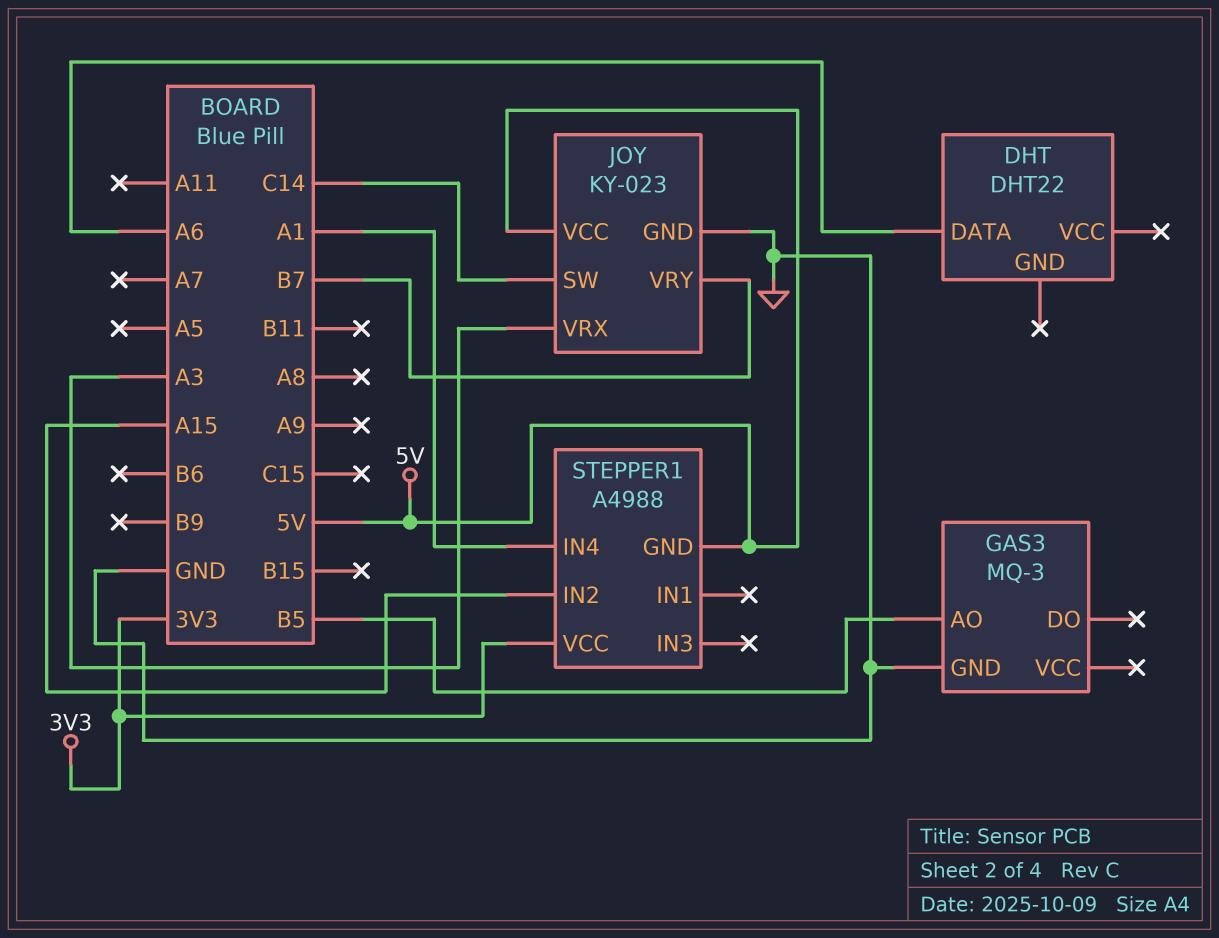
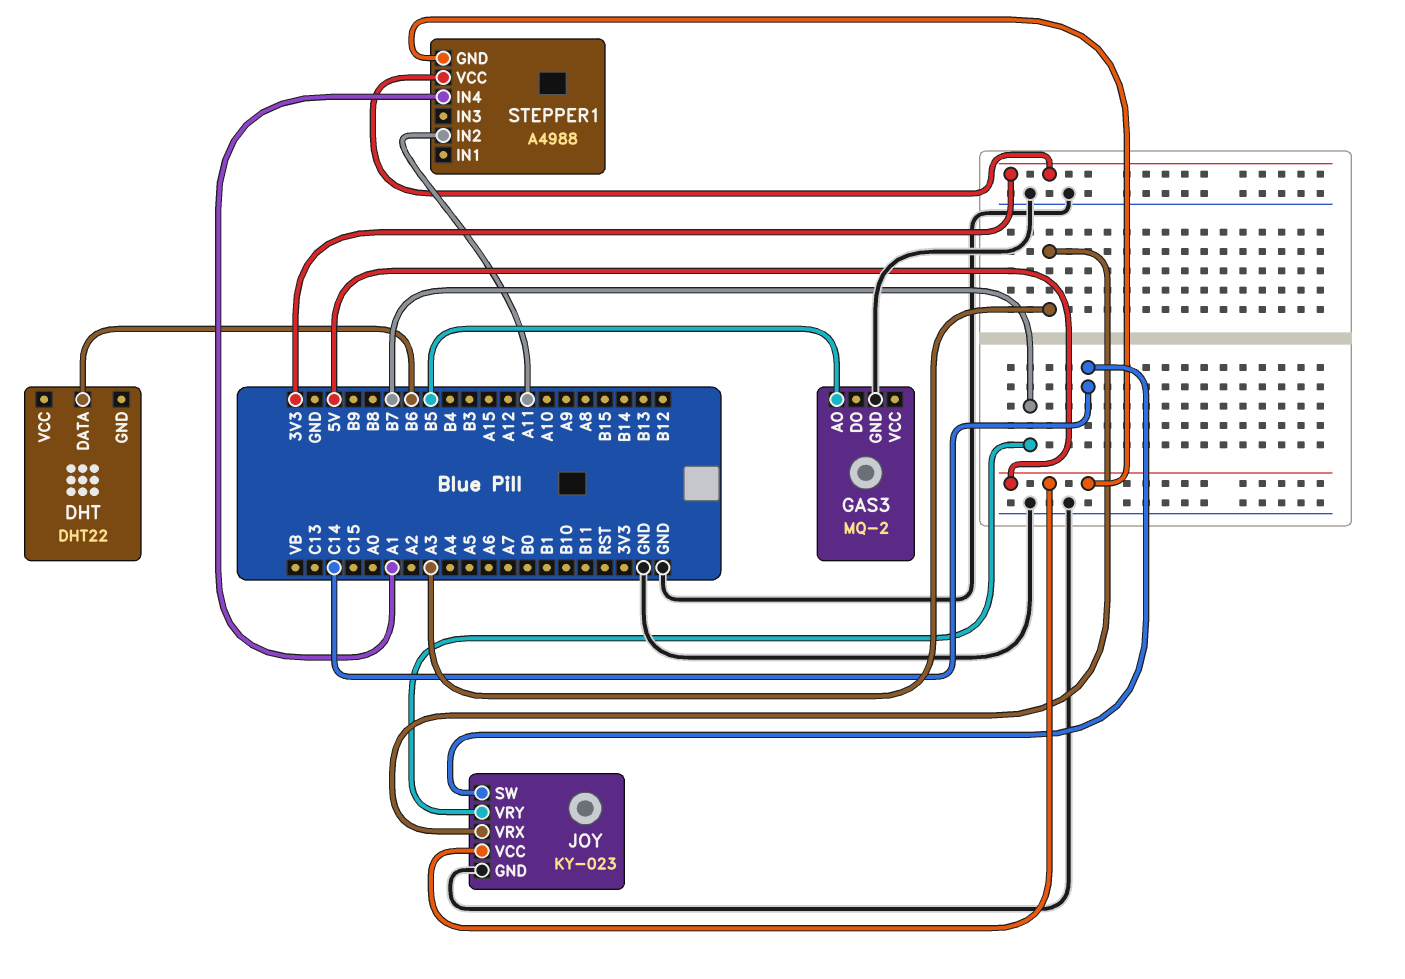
DHT pin DATA: A6 -> B6
GAS3: MQ-3 -> MQ-2
STEPPER1 pin IN2: A15 -> A11

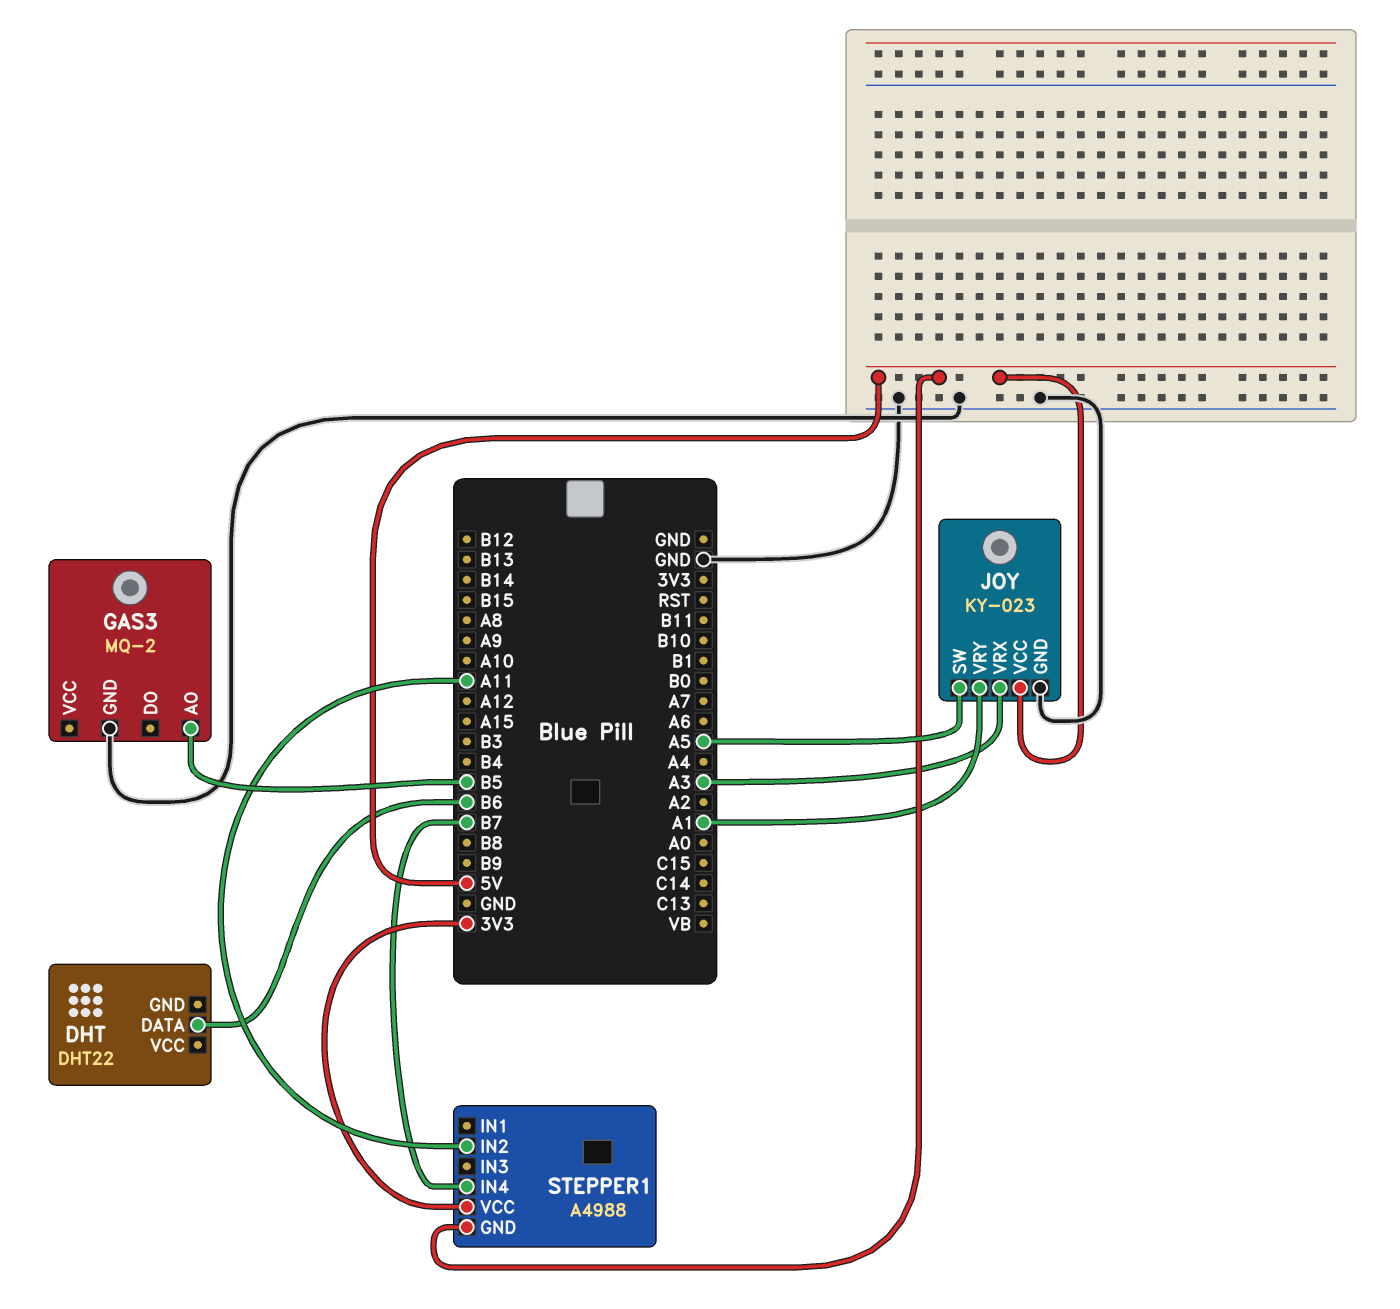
JOY pin SW: C14 -> A5
JOY pin VRY: B7 -> A1
STEPPER1 pin IN4: A1 -> B7

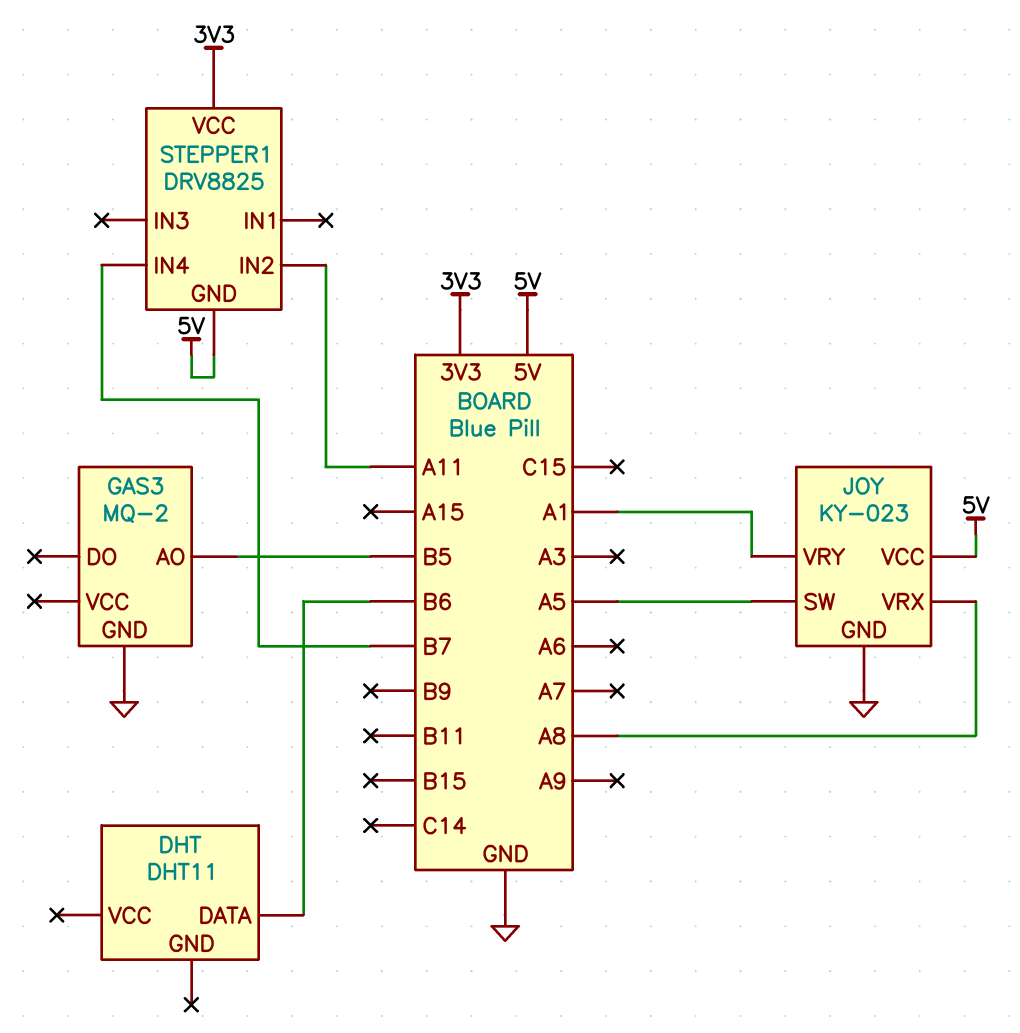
DHT: DHT22 -> DHT11
JOY pin VRX: A3 -> A8
STEPPER1: A4988 -> DRV8825

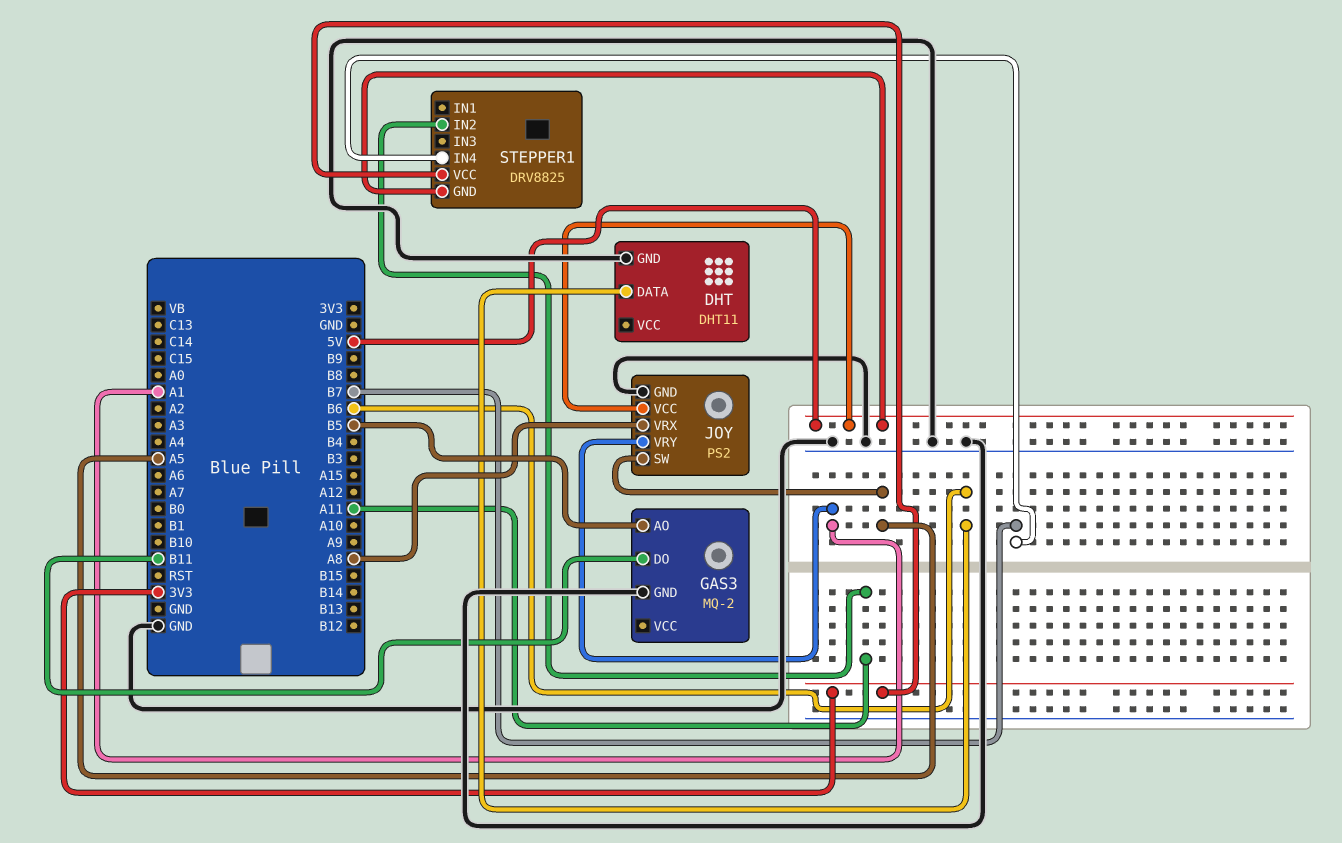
DHT pin GND: none -> GND
GAS3 pin DO: none -> B11
JOY: KY-023 -> PS2

